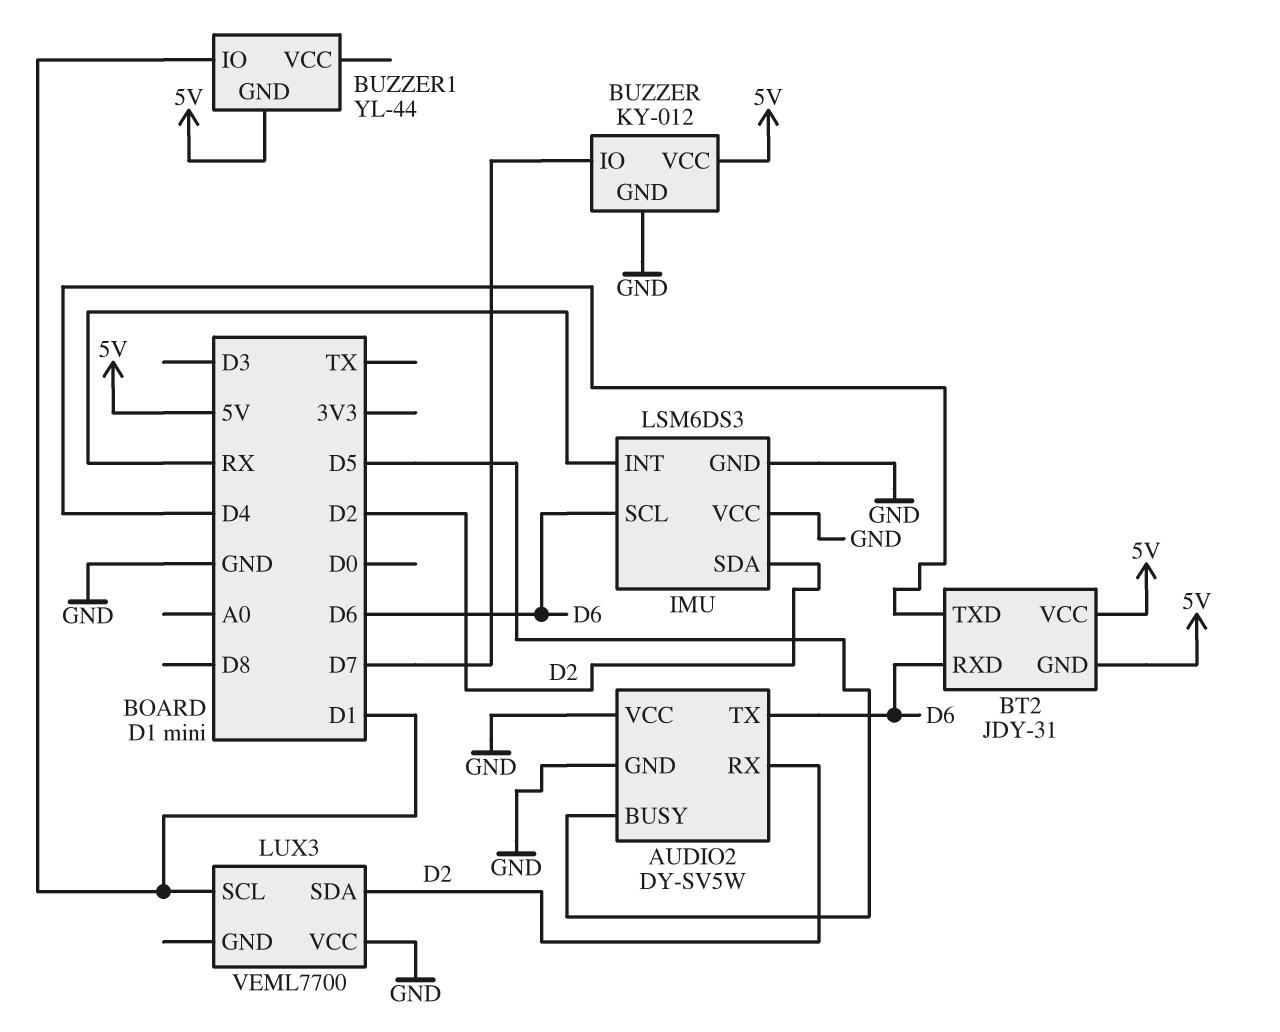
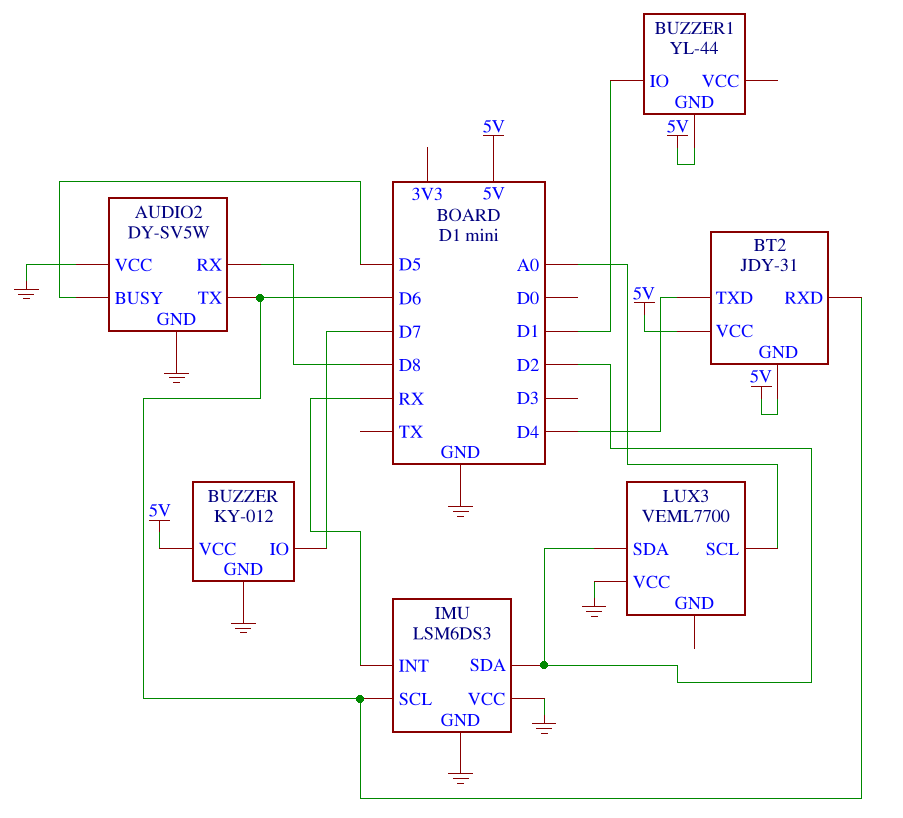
AUDIO2 pin RX: D2 -> D8
LUX3 pin SCL: D1 -> A0

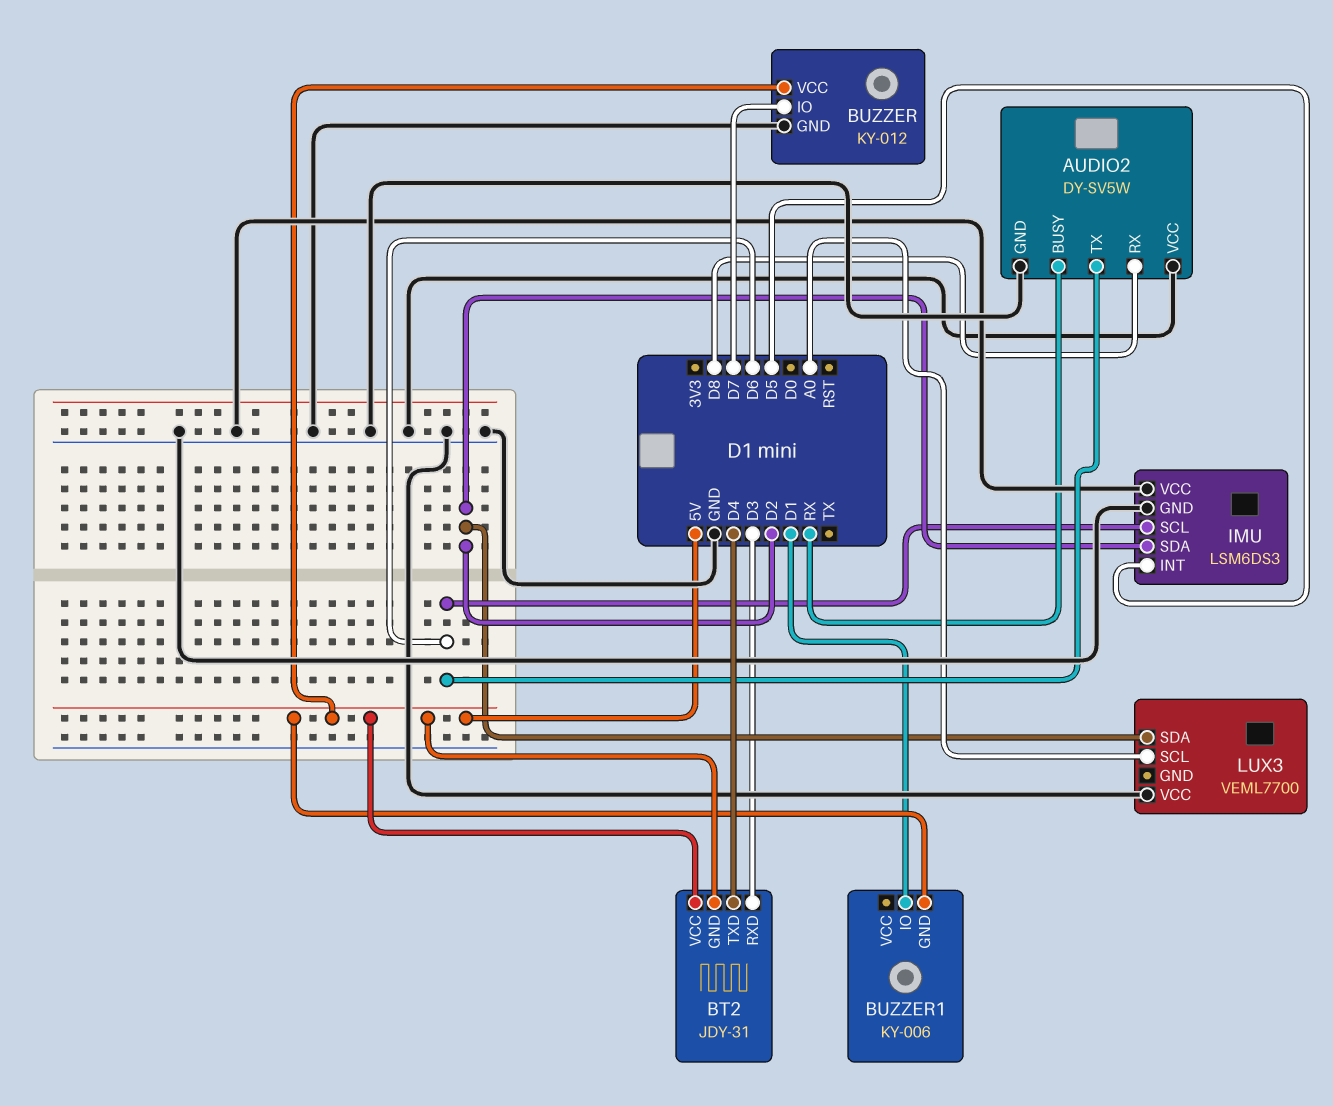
AUDIO2 pin BUSY: D5 -> RX
BT2 pin RXD: D6 -> D3
BUZZER1: YL-44 -> KY-006
IMU pin INT: RX -> D5

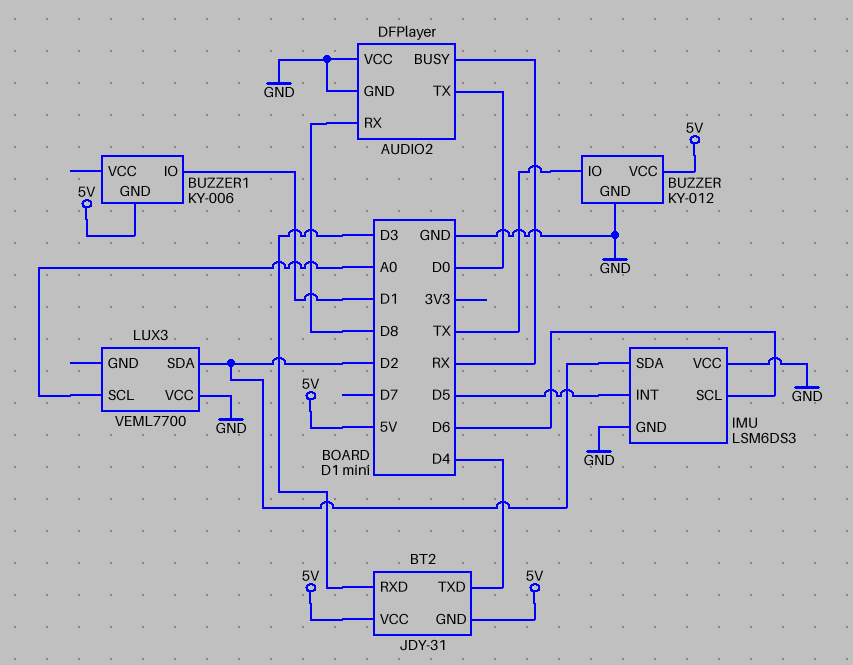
AUDIO2: DY-SV5W -> DFPlayer
AUDIO2 pin TX: D6 -> D0
BUZZER pin IO: D7 -> TX

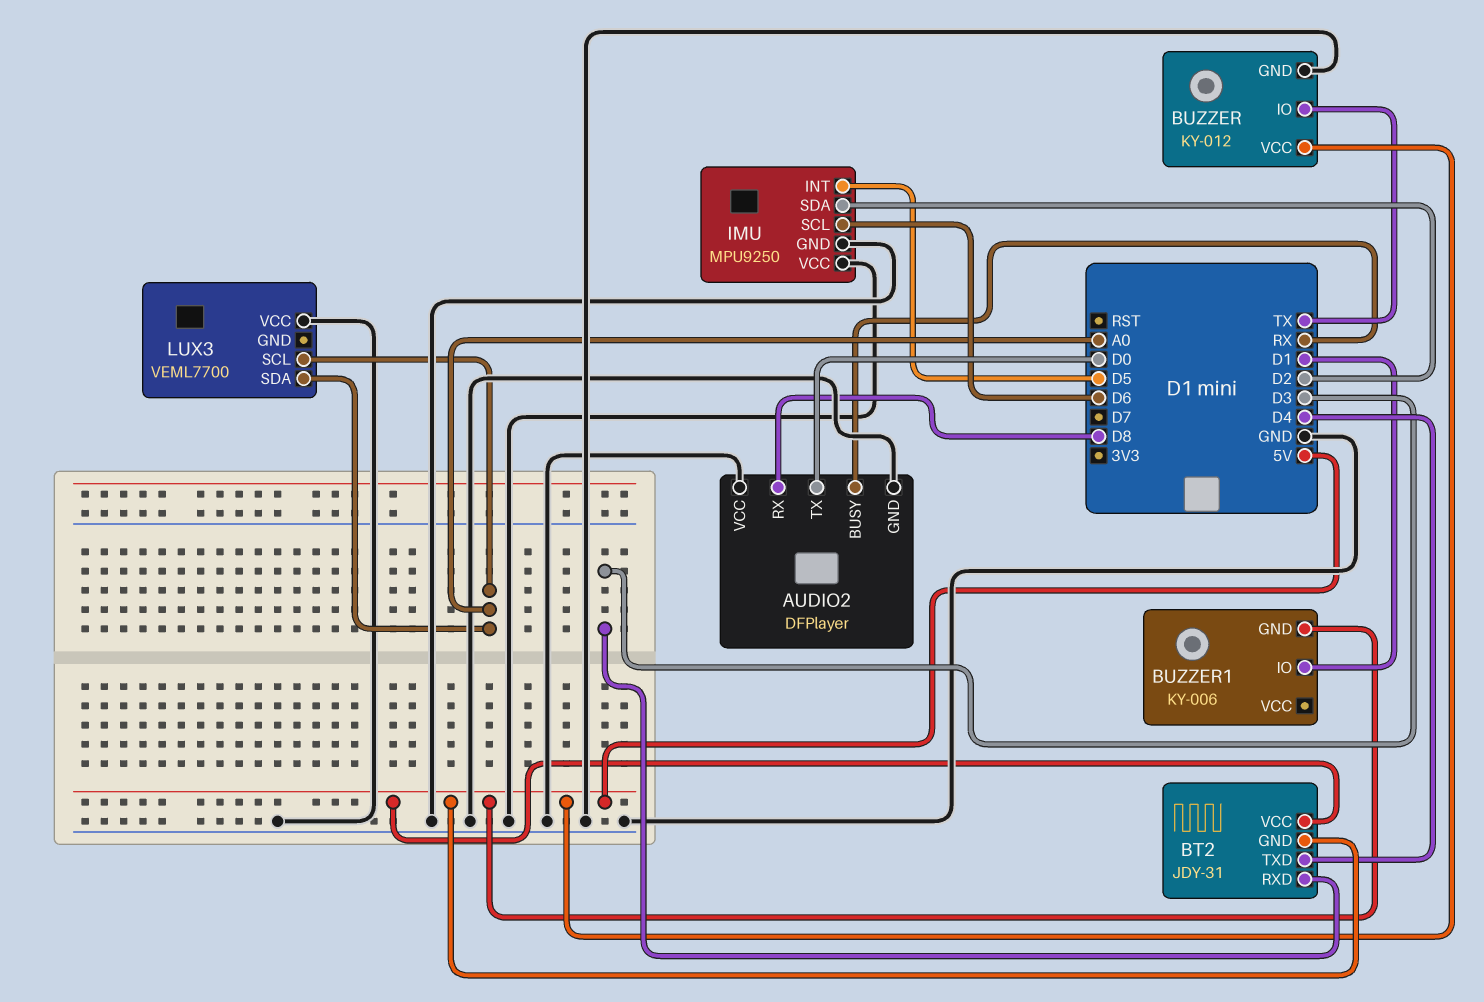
IMU: LSM6DS3 -> MPU9250
LUX3 pin SDA: D2 -> A0

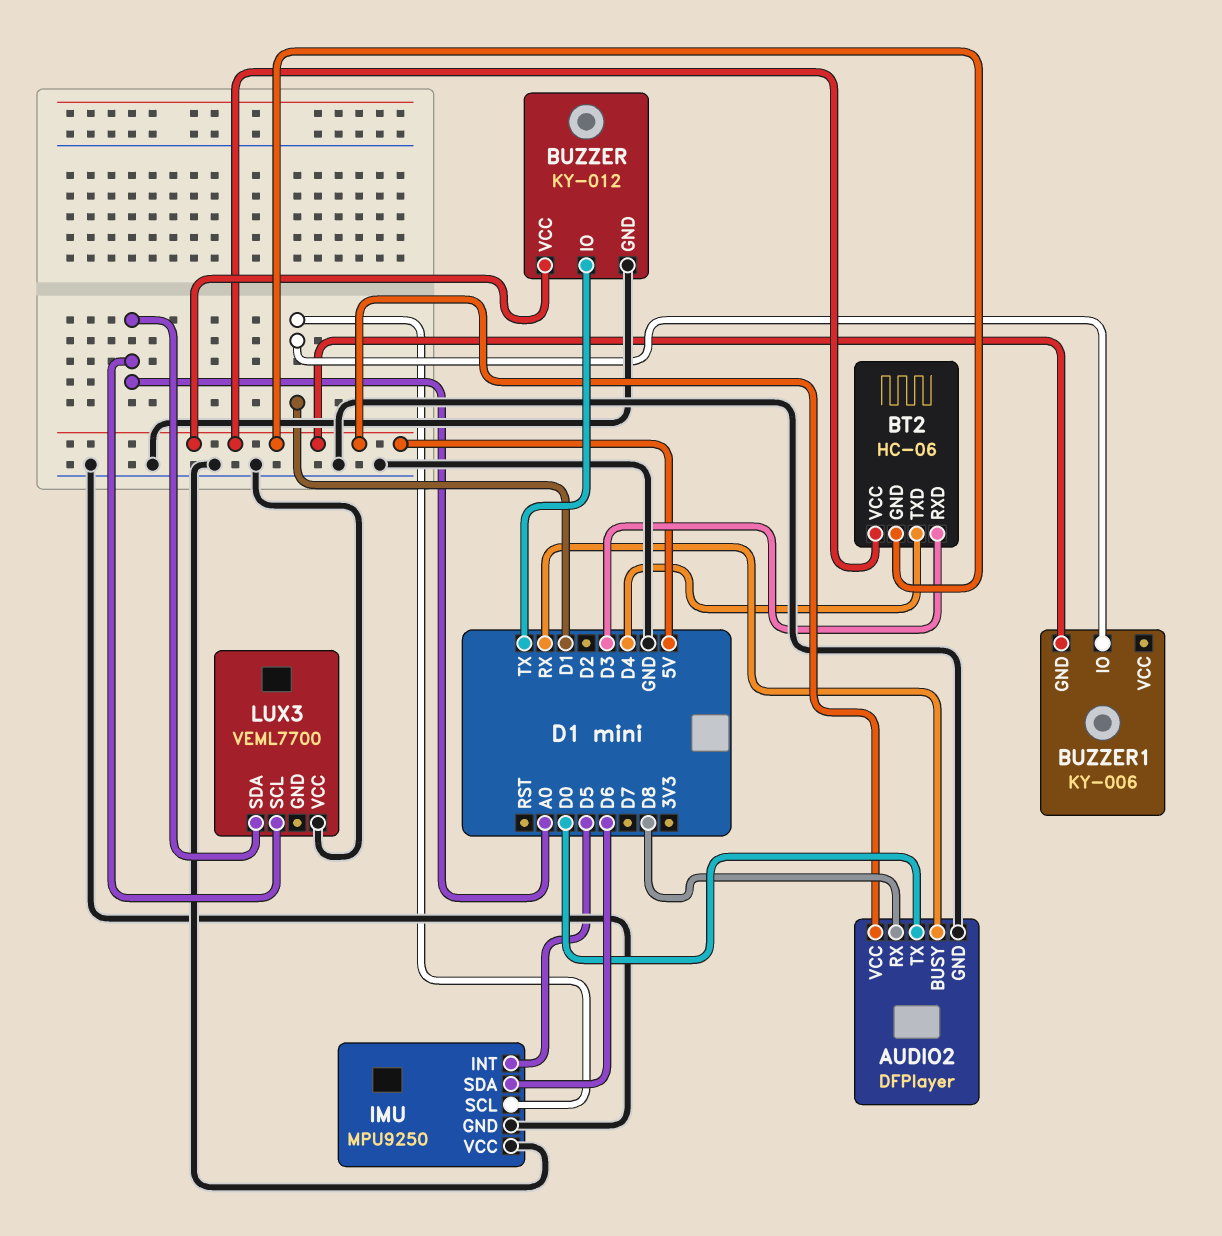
AUDIO2 pin VCC: GND -> 5V
BT2: JDY-31 -> HC-06
IMU pin SCL: D6 -> D1
IMU pin SDA: D2 -> D6

